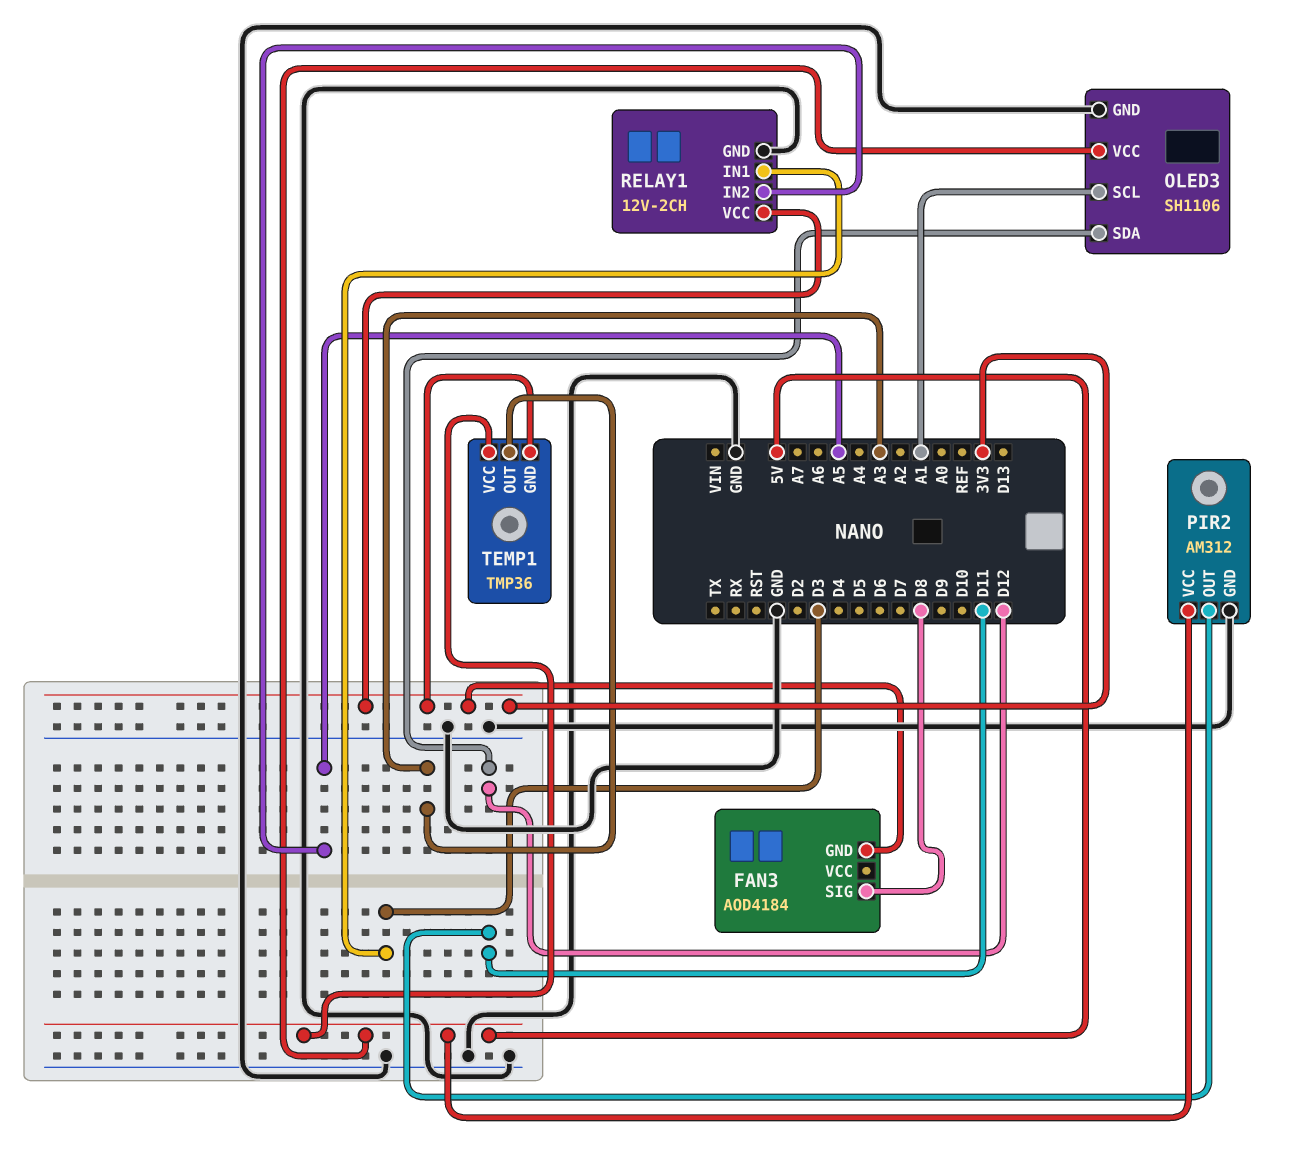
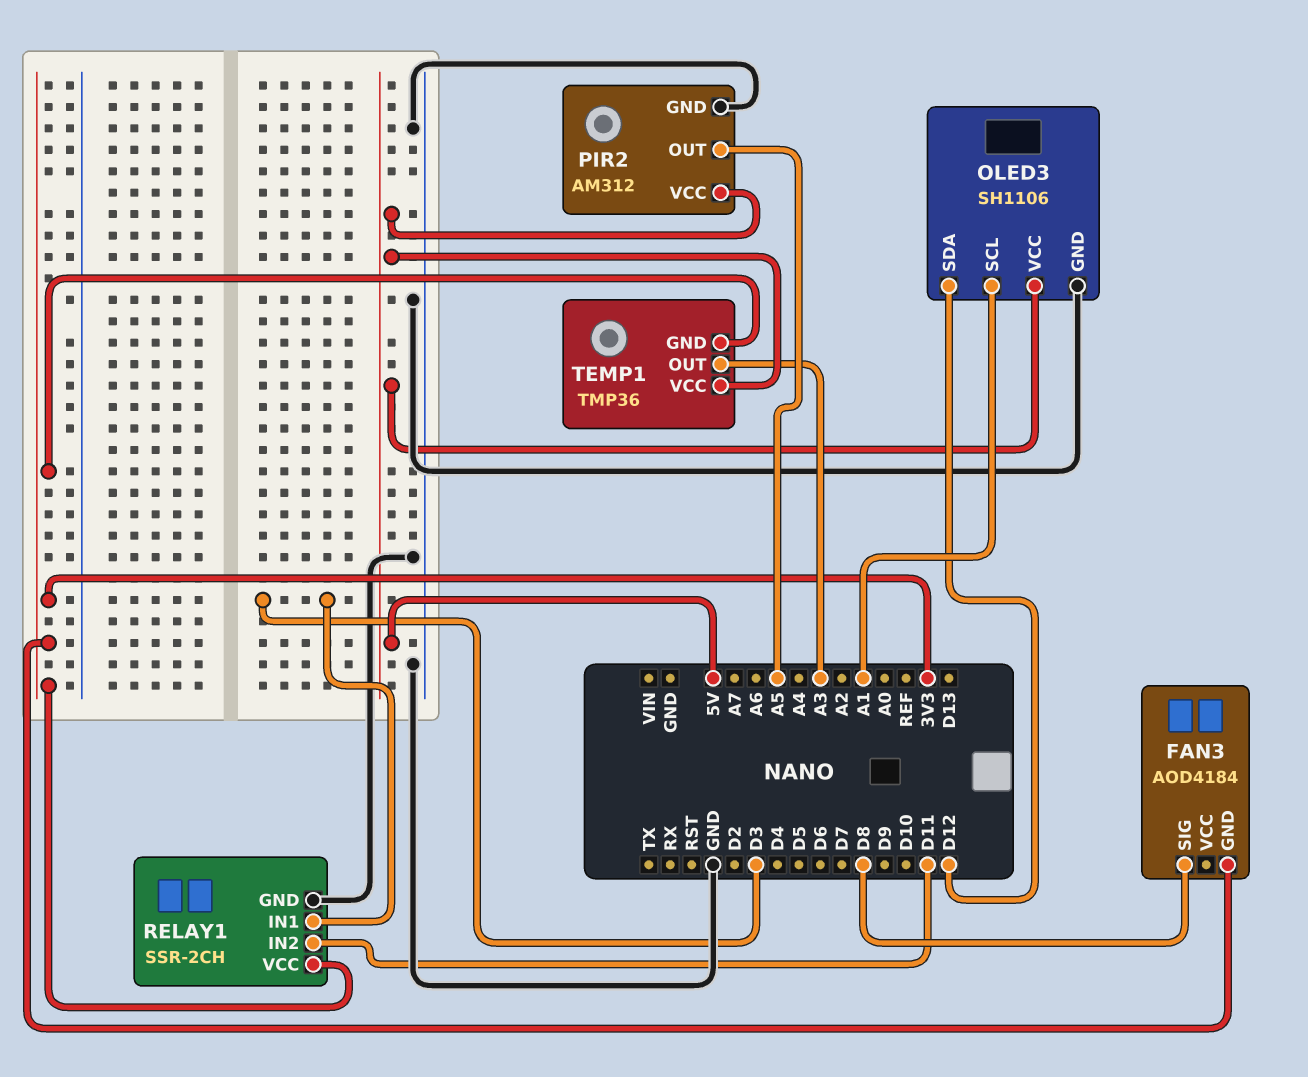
PIR2 pin OUT: D11 -> A5
RELAY1: 12V-2CH -> SSR-2CH
RELAY1 pin IN2: A5 -> D11

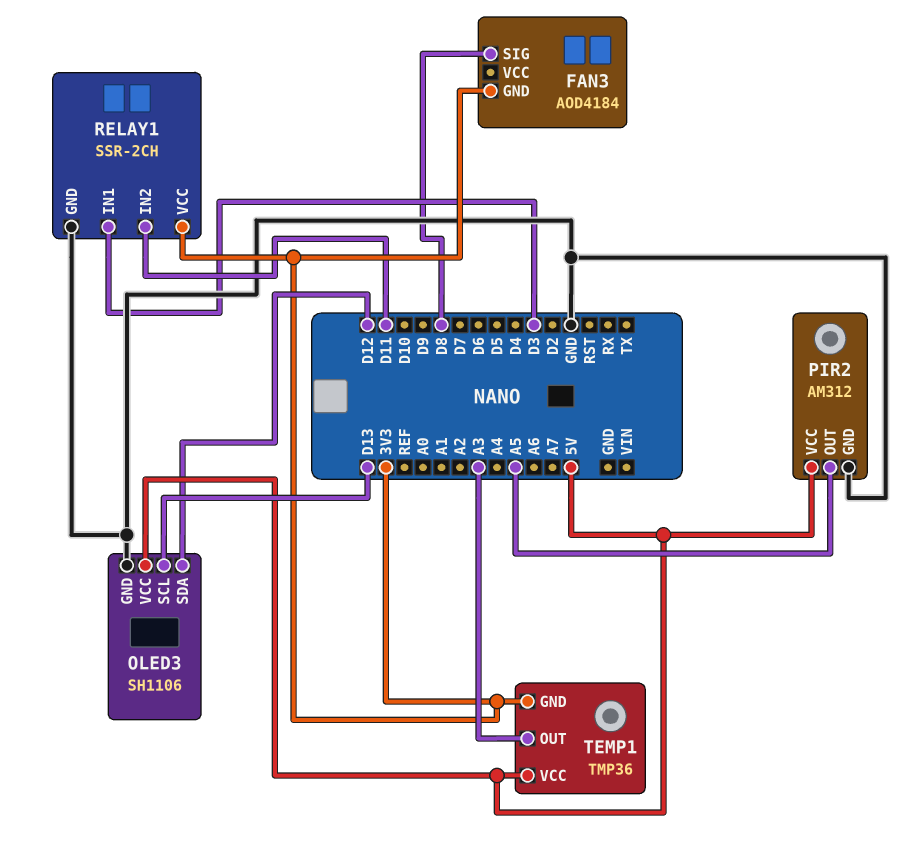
OLED3 pin SCL: A1 -> D13

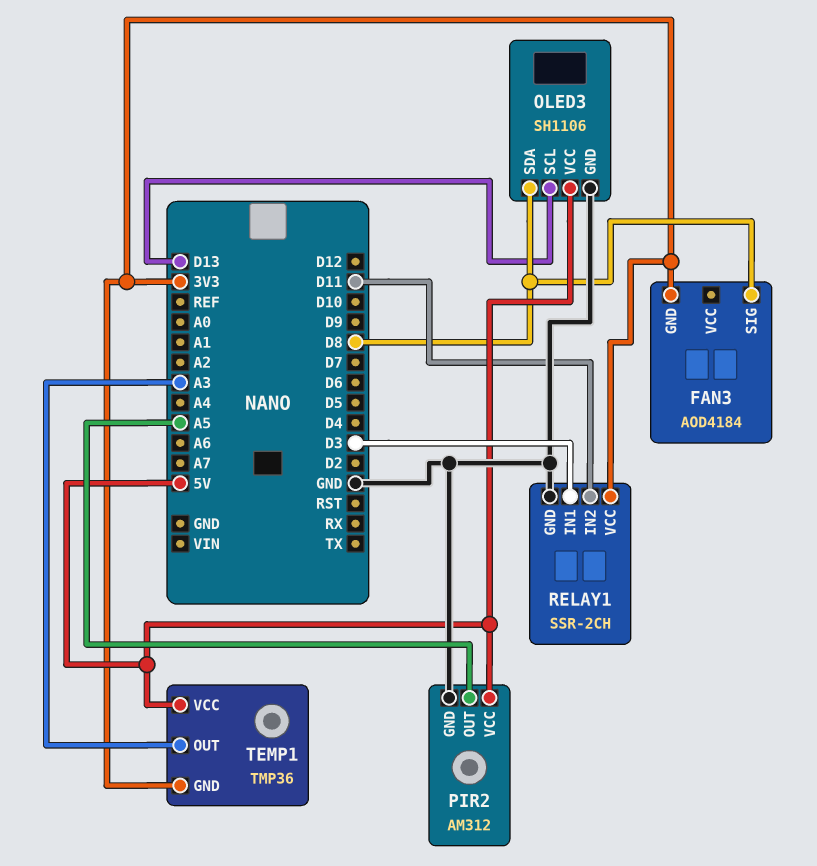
OLED3 pin SDA: D12 -> D8

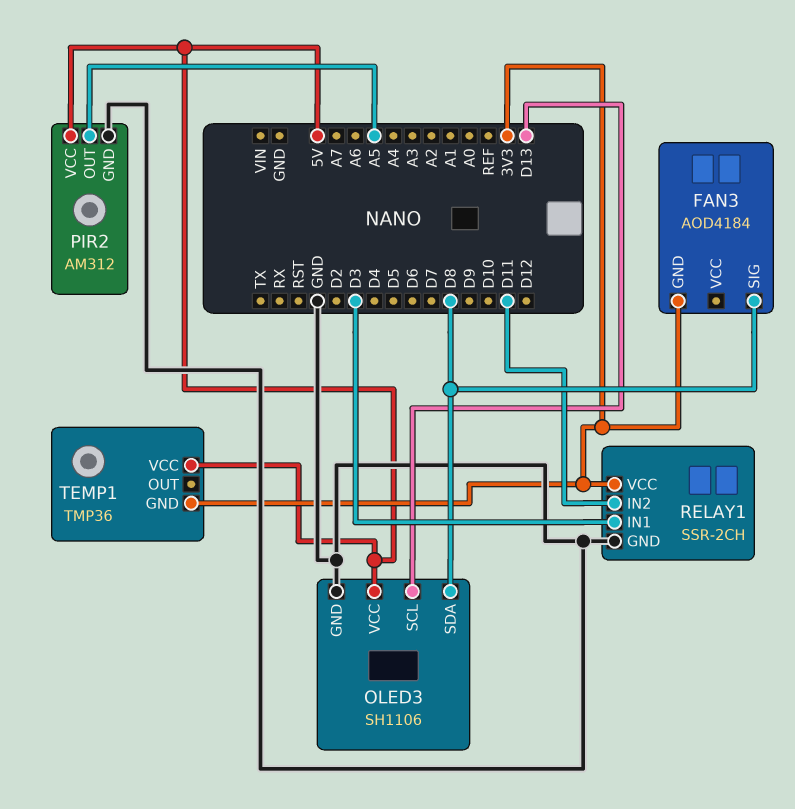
TEMP1 pin OUT: A3 -> none

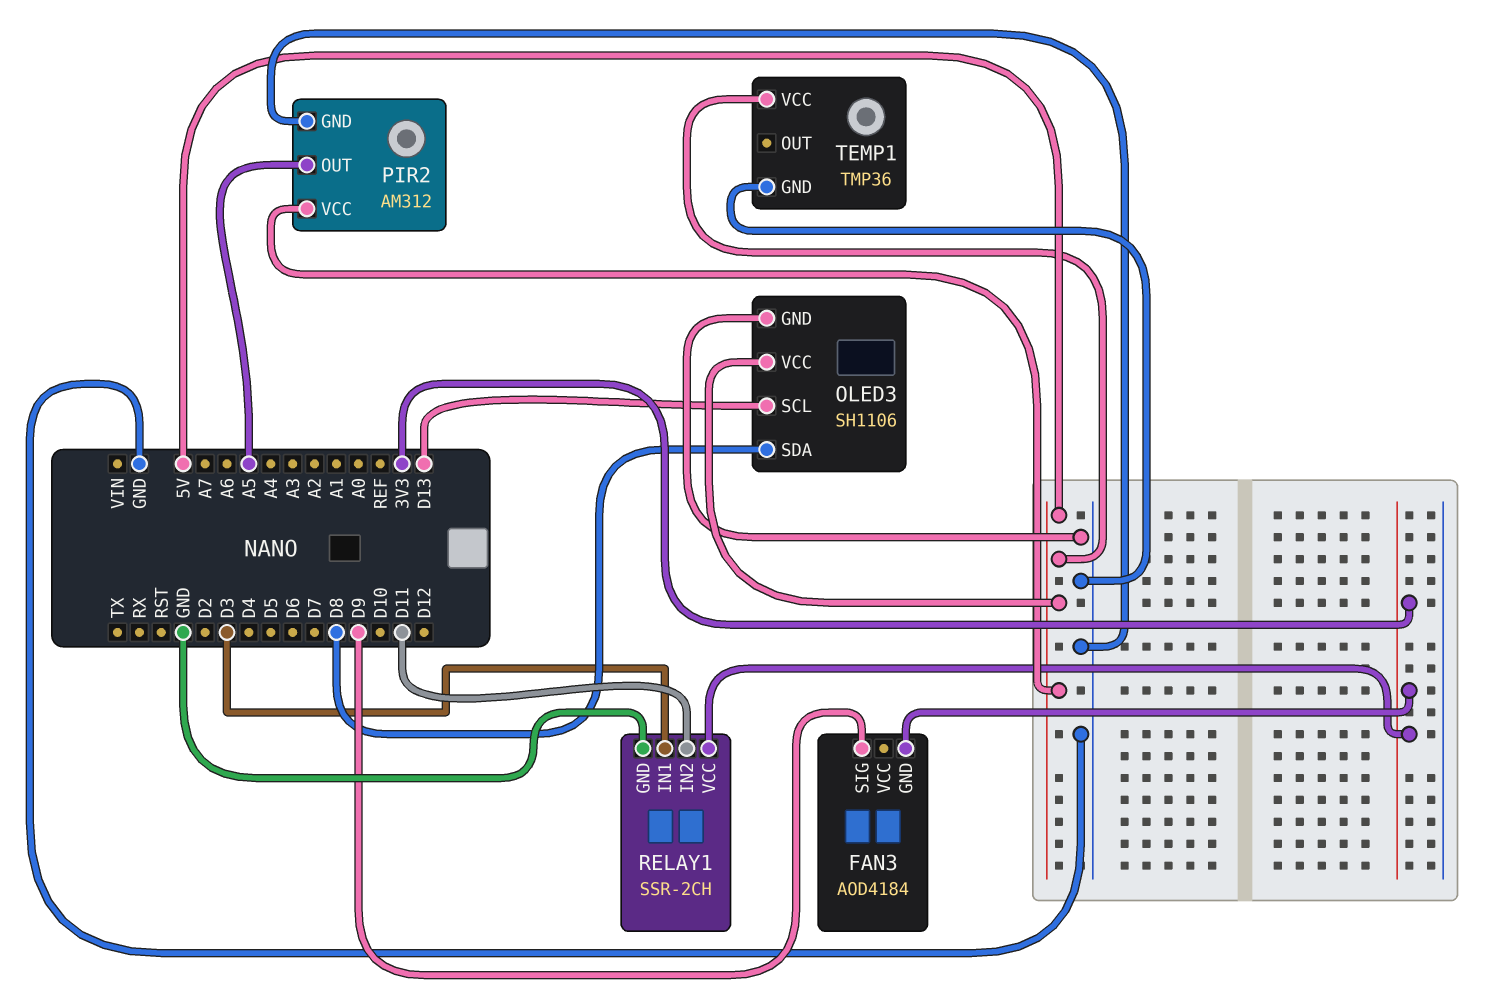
FAN3 pin SIG: D8 -> D9
TEMP1 pin GND: 3V3 -> GND

